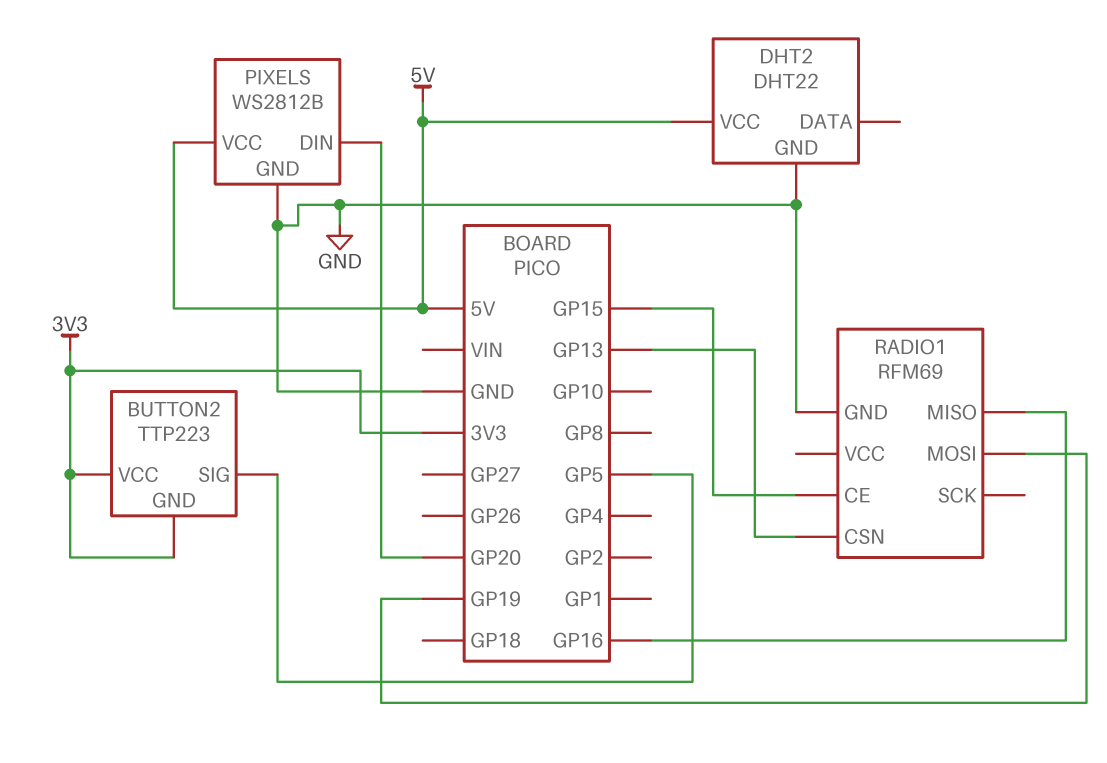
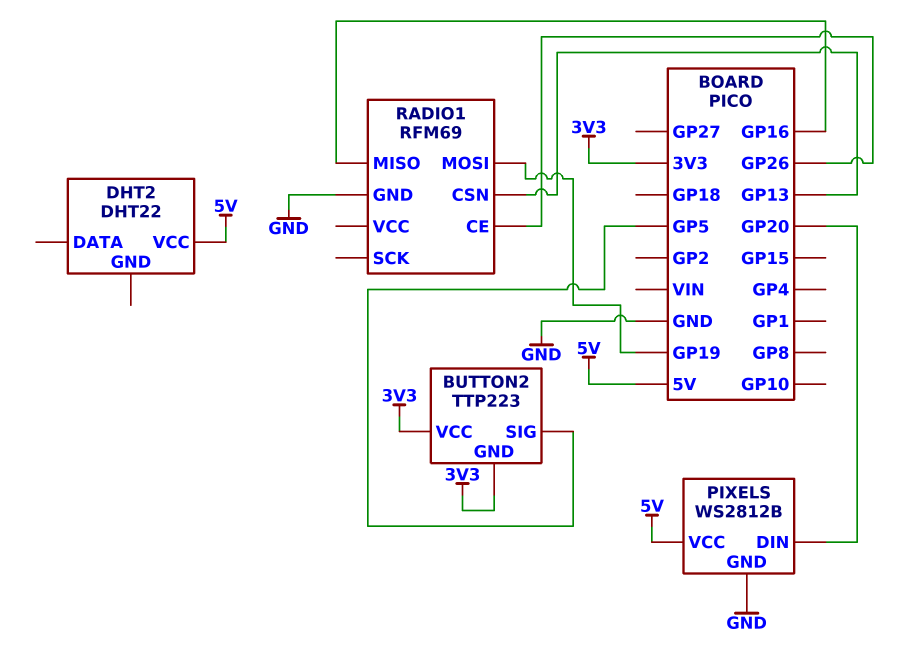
DHT2 pin GND: GND -> none
RADIO1 pin CE: GP15 -> GP26

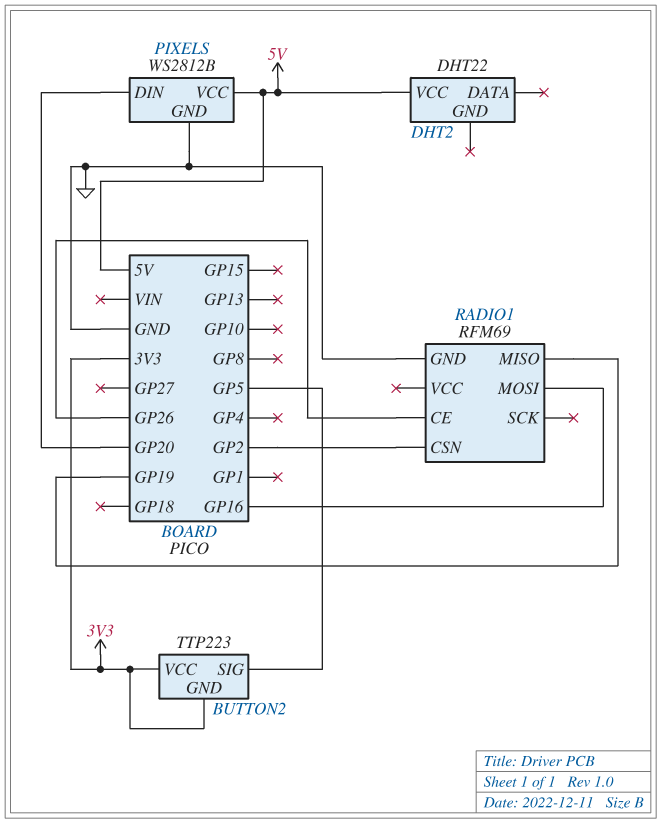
RADIO1 pin CSN: GP13 -> GP2
RADIO1 pin MISO: GP16 -> GP19
RADIO1 pin MOSI: GP19 -> GP16

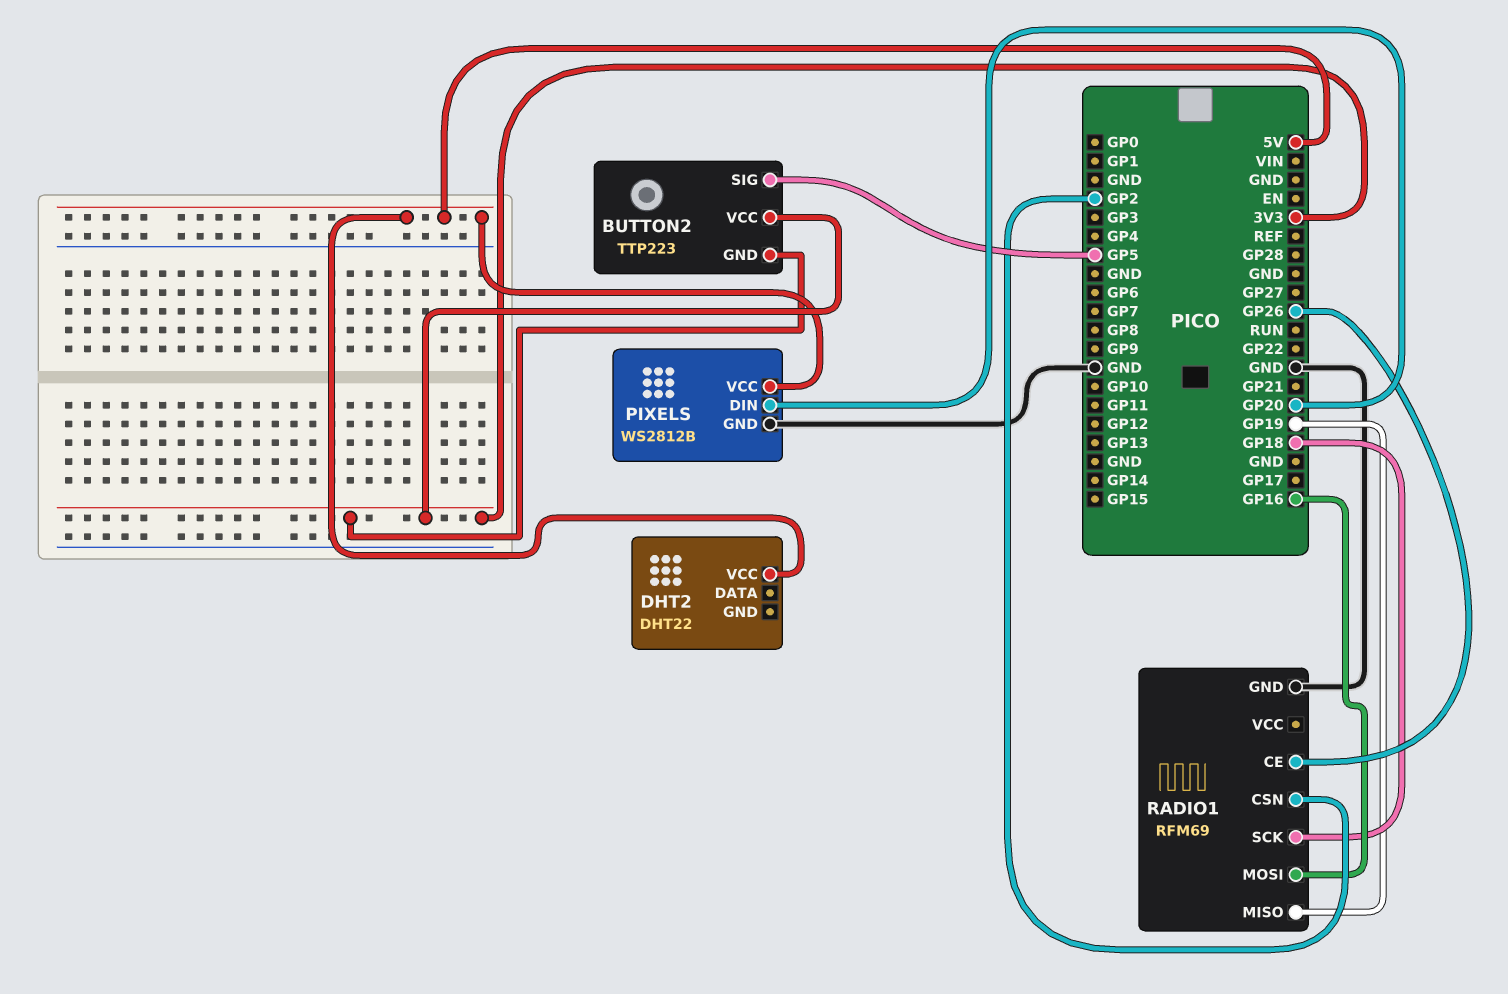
RADIO1 pin SCK: none -> GP18

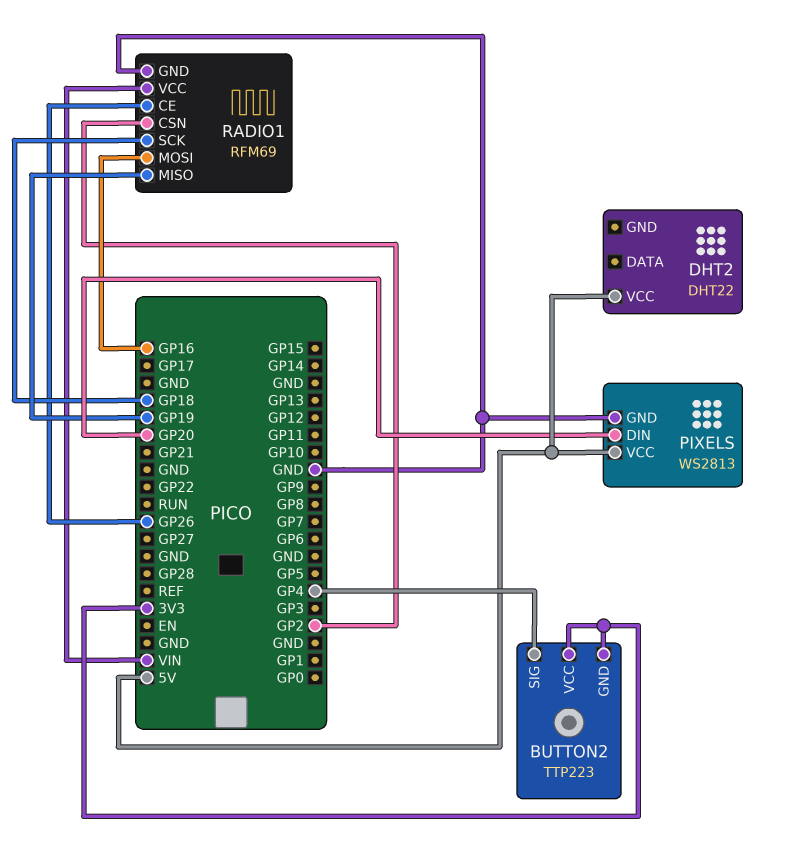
BUTTON2 pin SIG: GP5 -> GP4
PIXELS: WS2812B -> WS2813
RADIO1 pin VCC: none -> VIN

